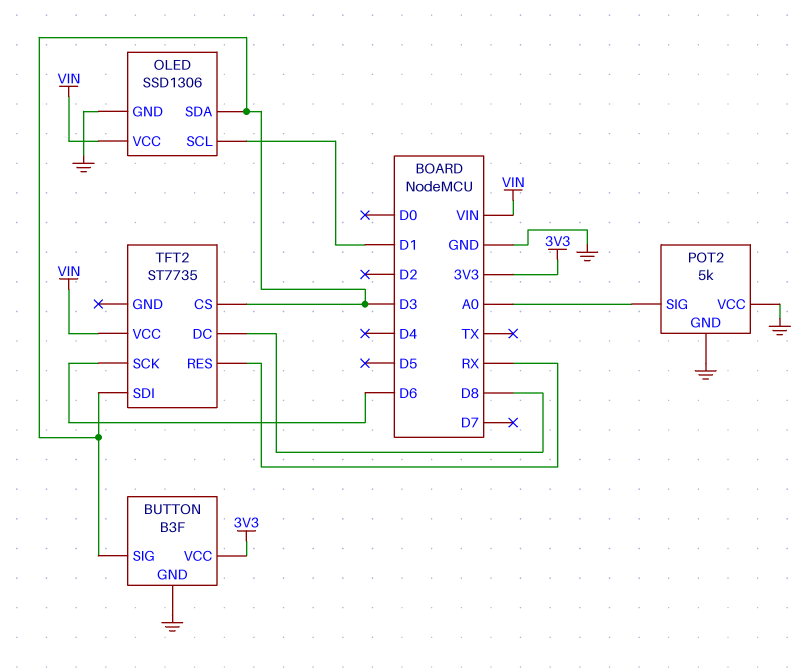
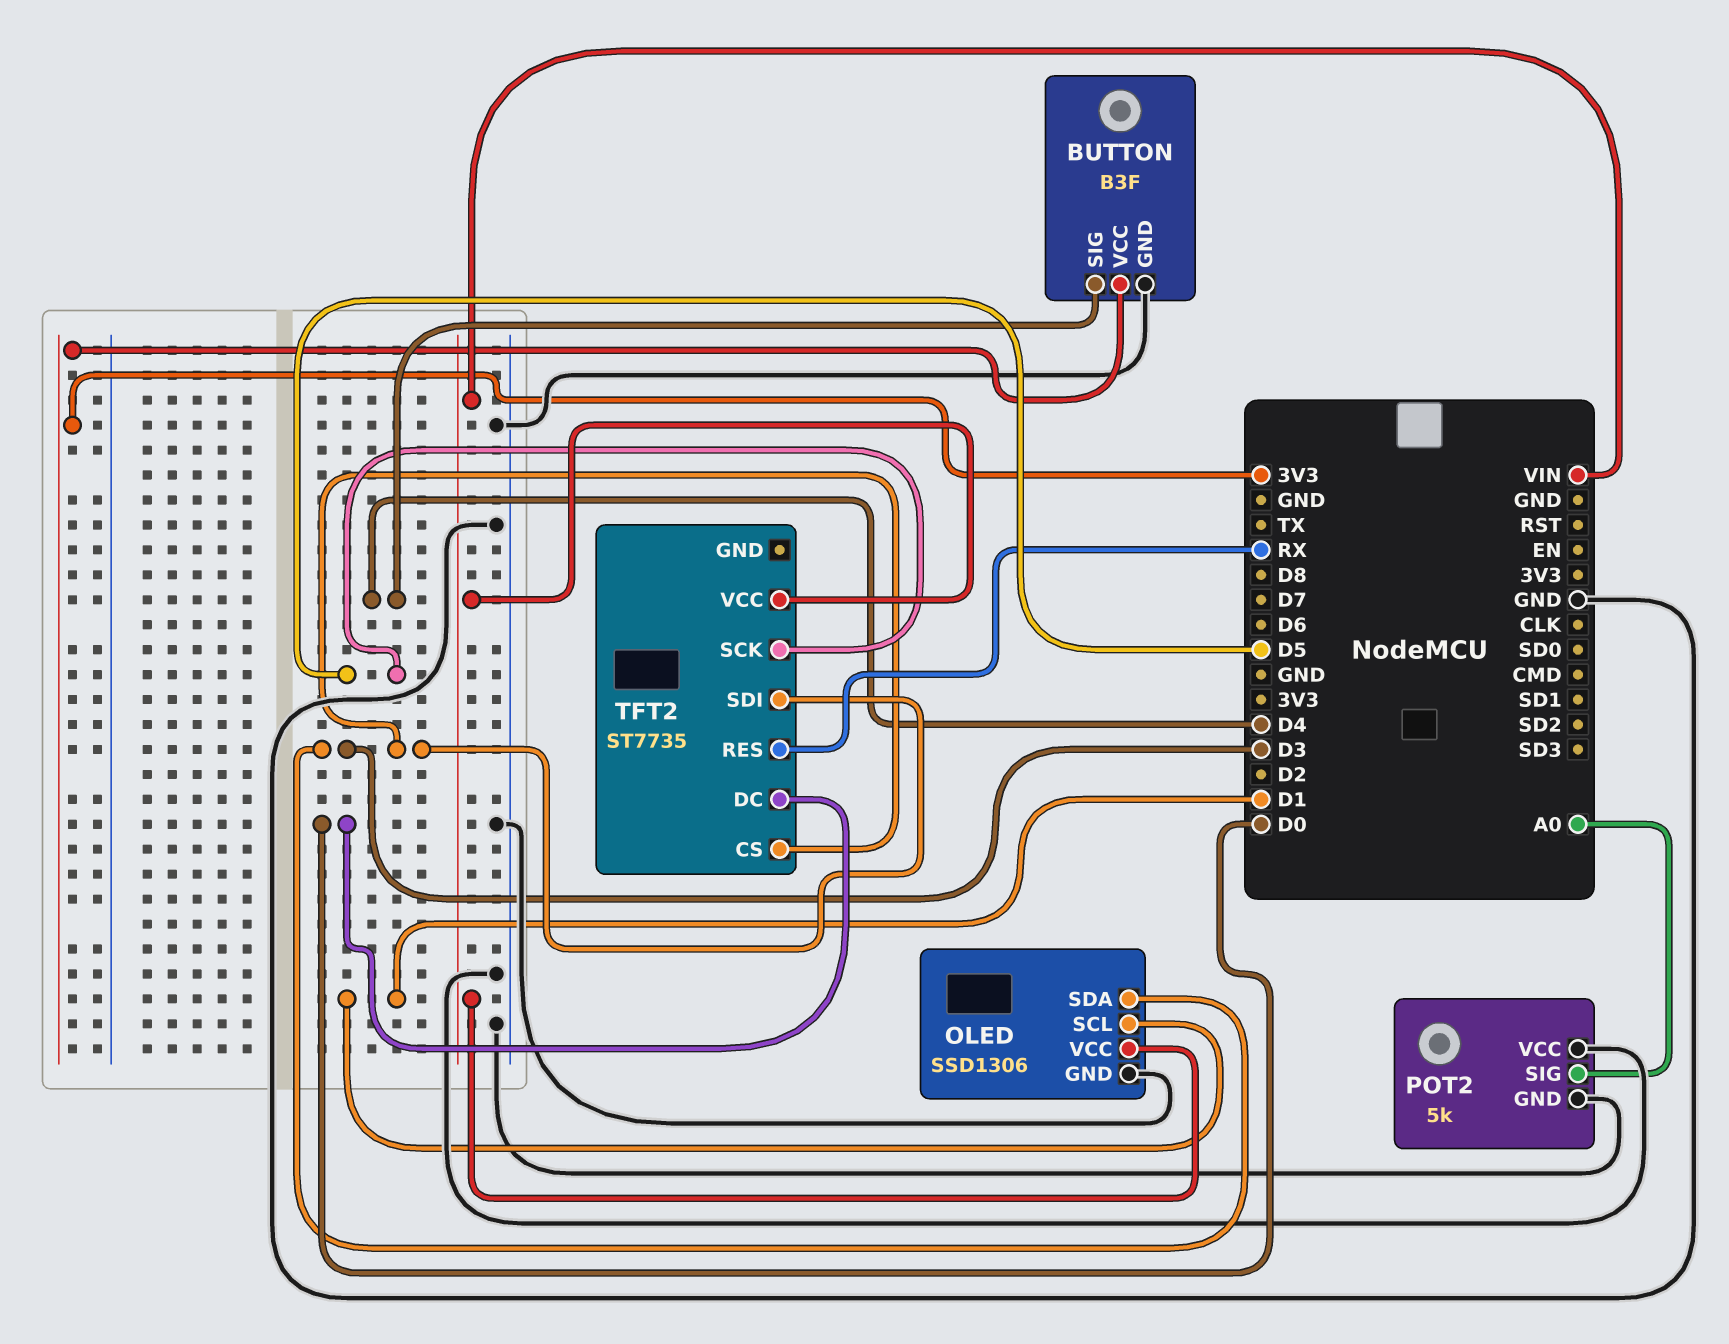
BUTTON pin SIG: D3 -> D4
TFT2 pin DC: D8 -> D0
TFT2 pin SCK: D6 -> D5

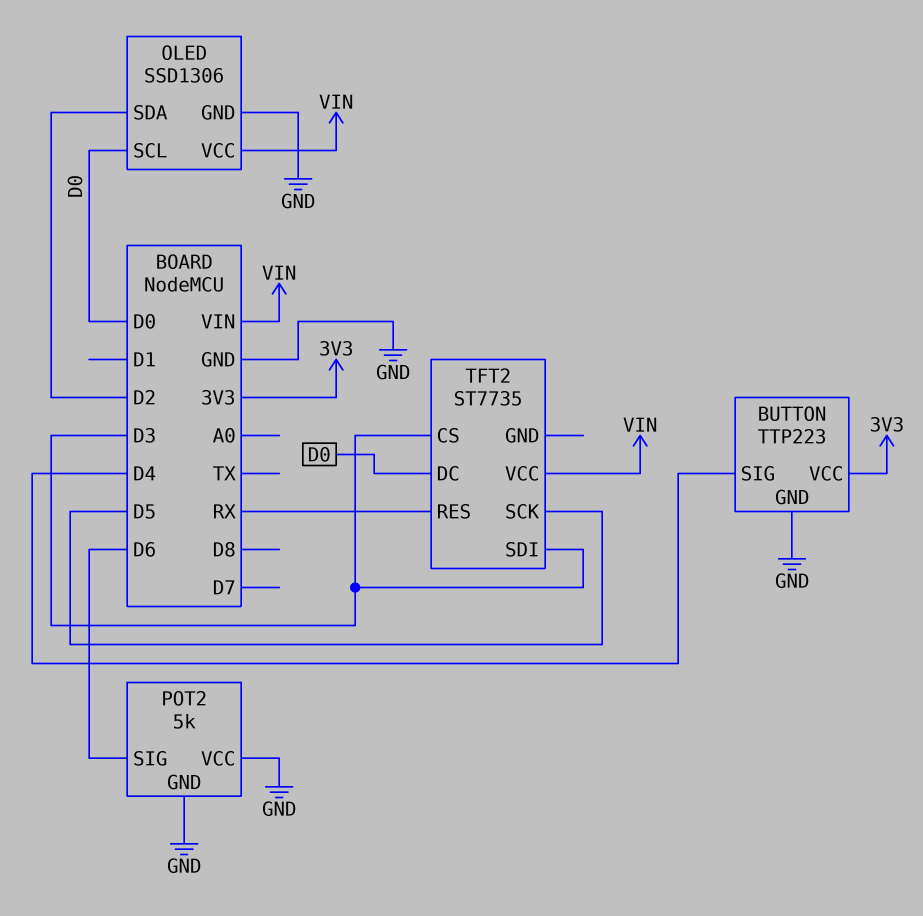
BUTTON: B3F -> TTP223
OLED pin SCL: D1 -> D0
OLED pin SDA: D3 -> D2
POT2 pin SIG: A0 -> D6

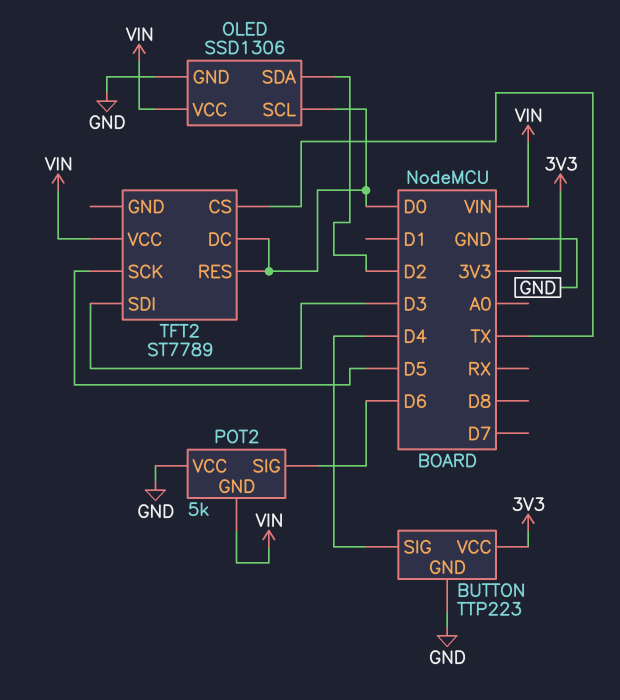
POT2 pin GND: GND -> VIN
TFT2: ST7735 -> ST7789
TFT2 pin CS: D3 -> TX
TFT2 pin RES: RX -> D0

